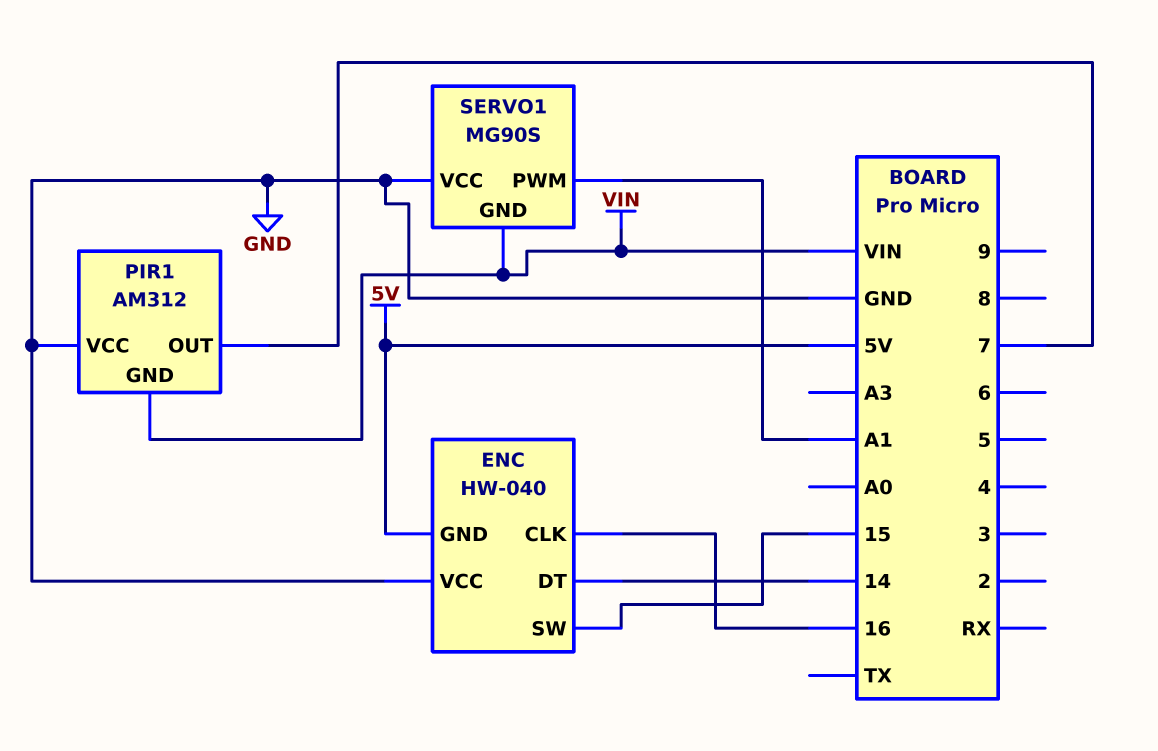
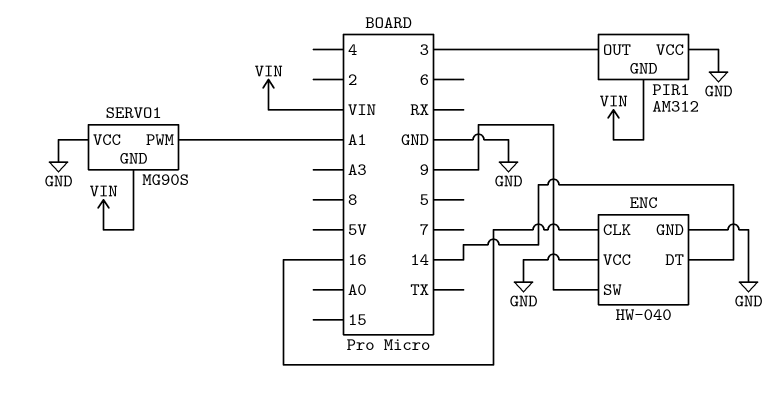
ENC pin GND: 5V -> GND
ENC pin SW: 15 -> 9
PIR1 pin OUT: 7 -> 3

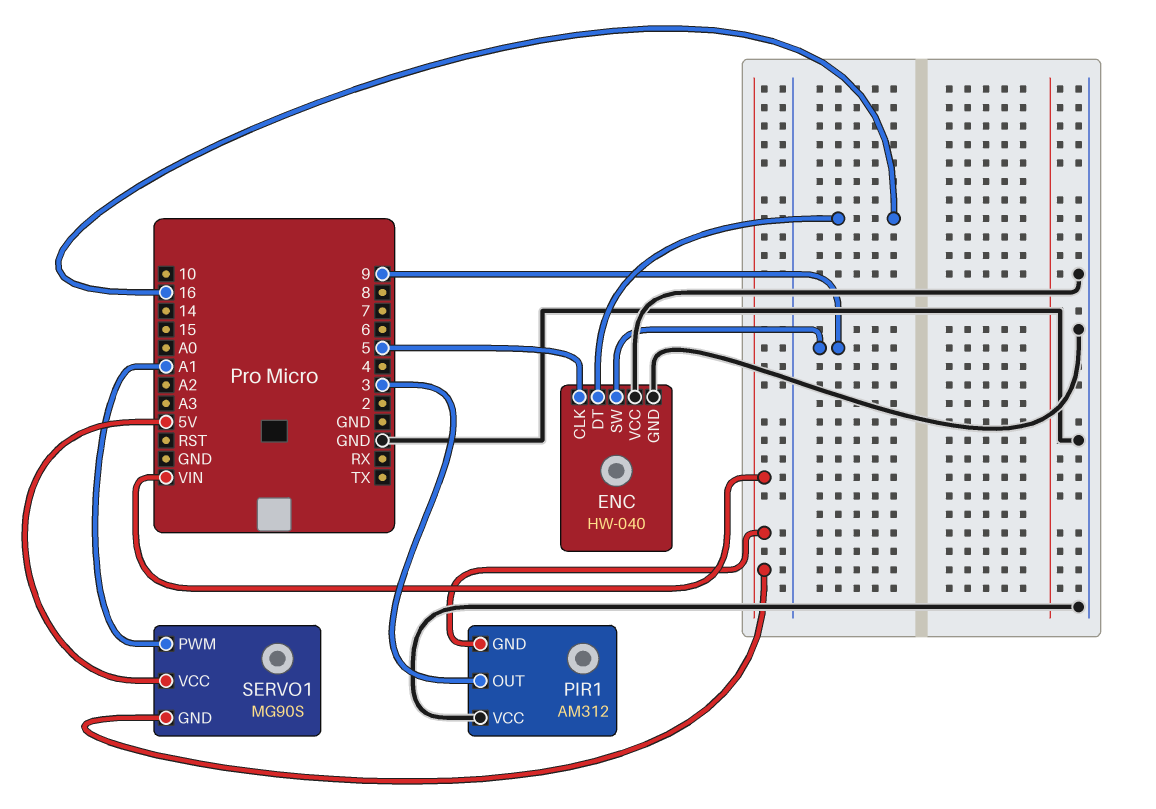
ENC pin CLK: 16 -> 5
ENC pin DT: 14 -> 16
SERVO1 pin VCC: GND -> 5V

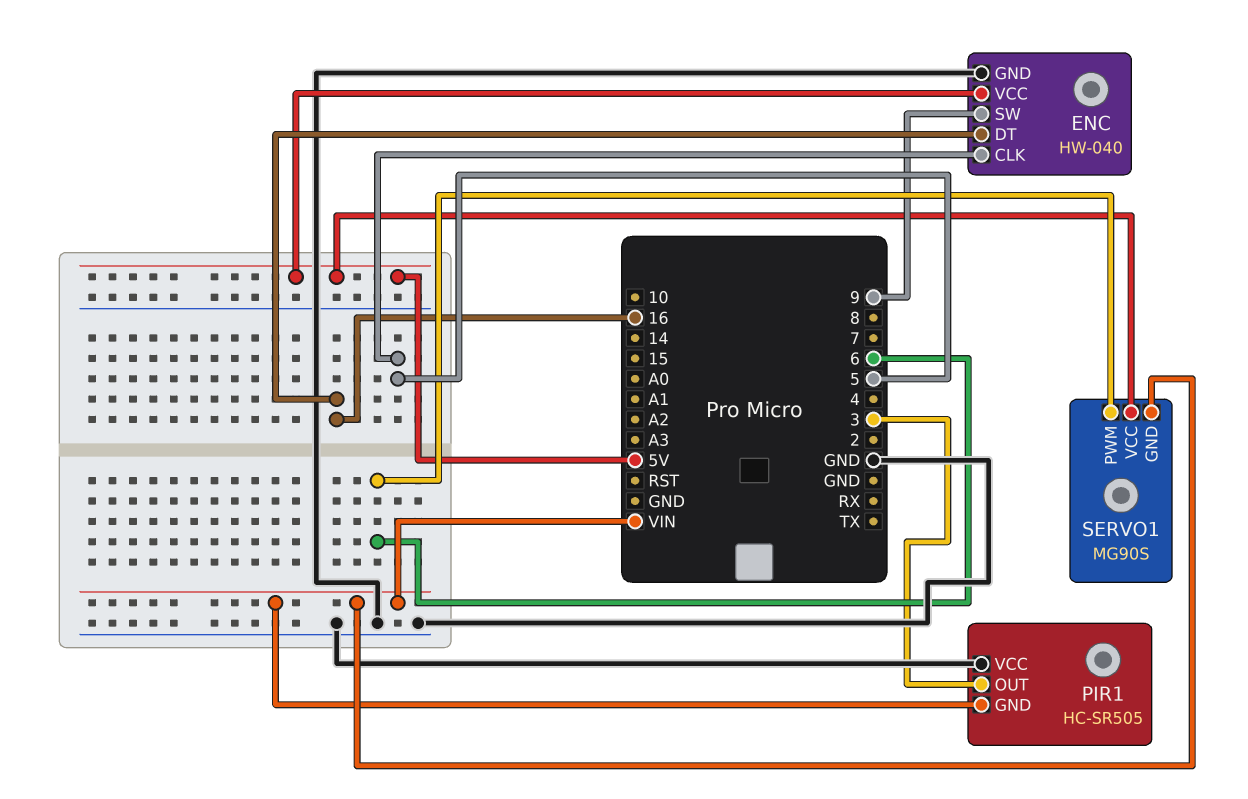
ENC pin VCC: GND -> 5V
PIR1: AM312 -> HC-SR505
SERVO1 pin PWM: A1 -> 6

